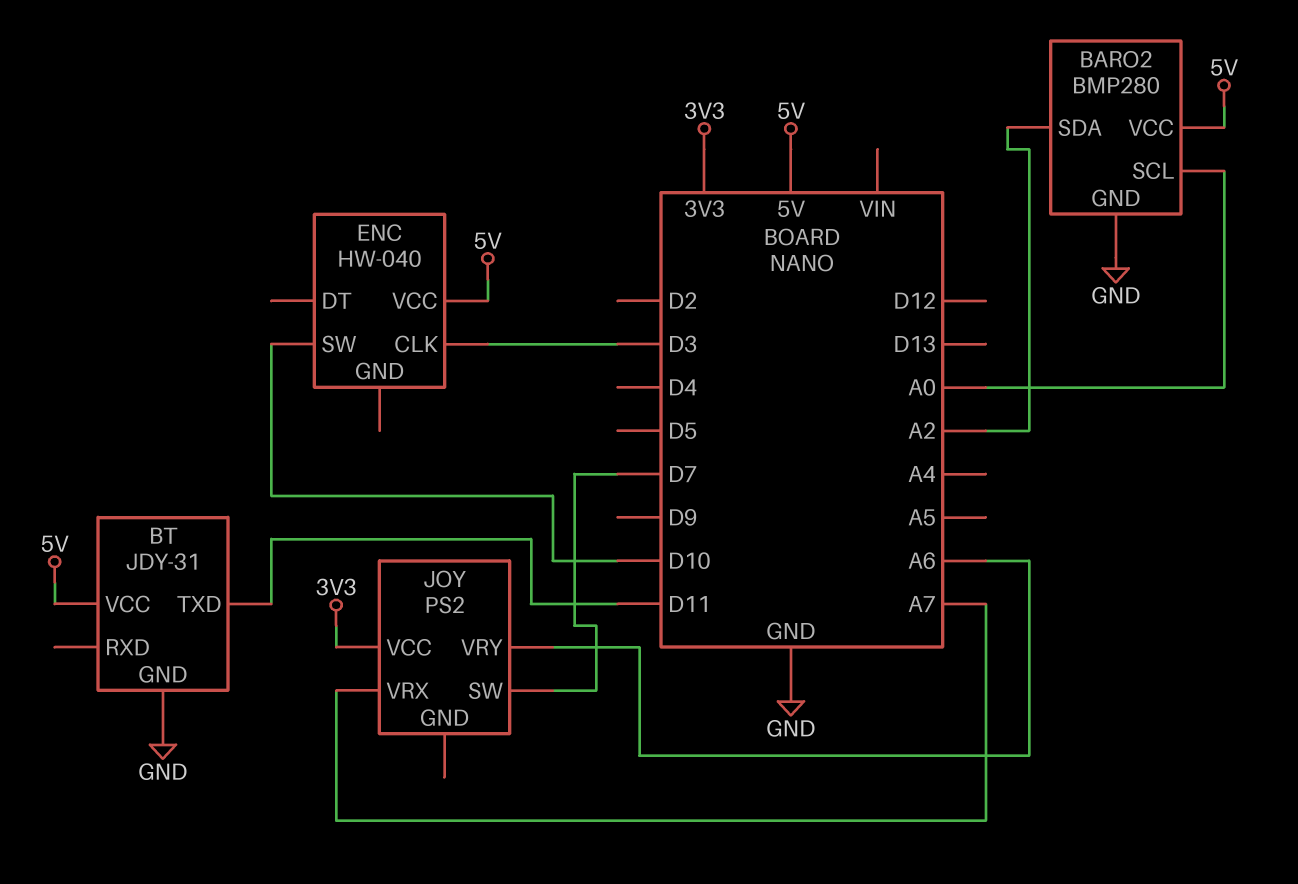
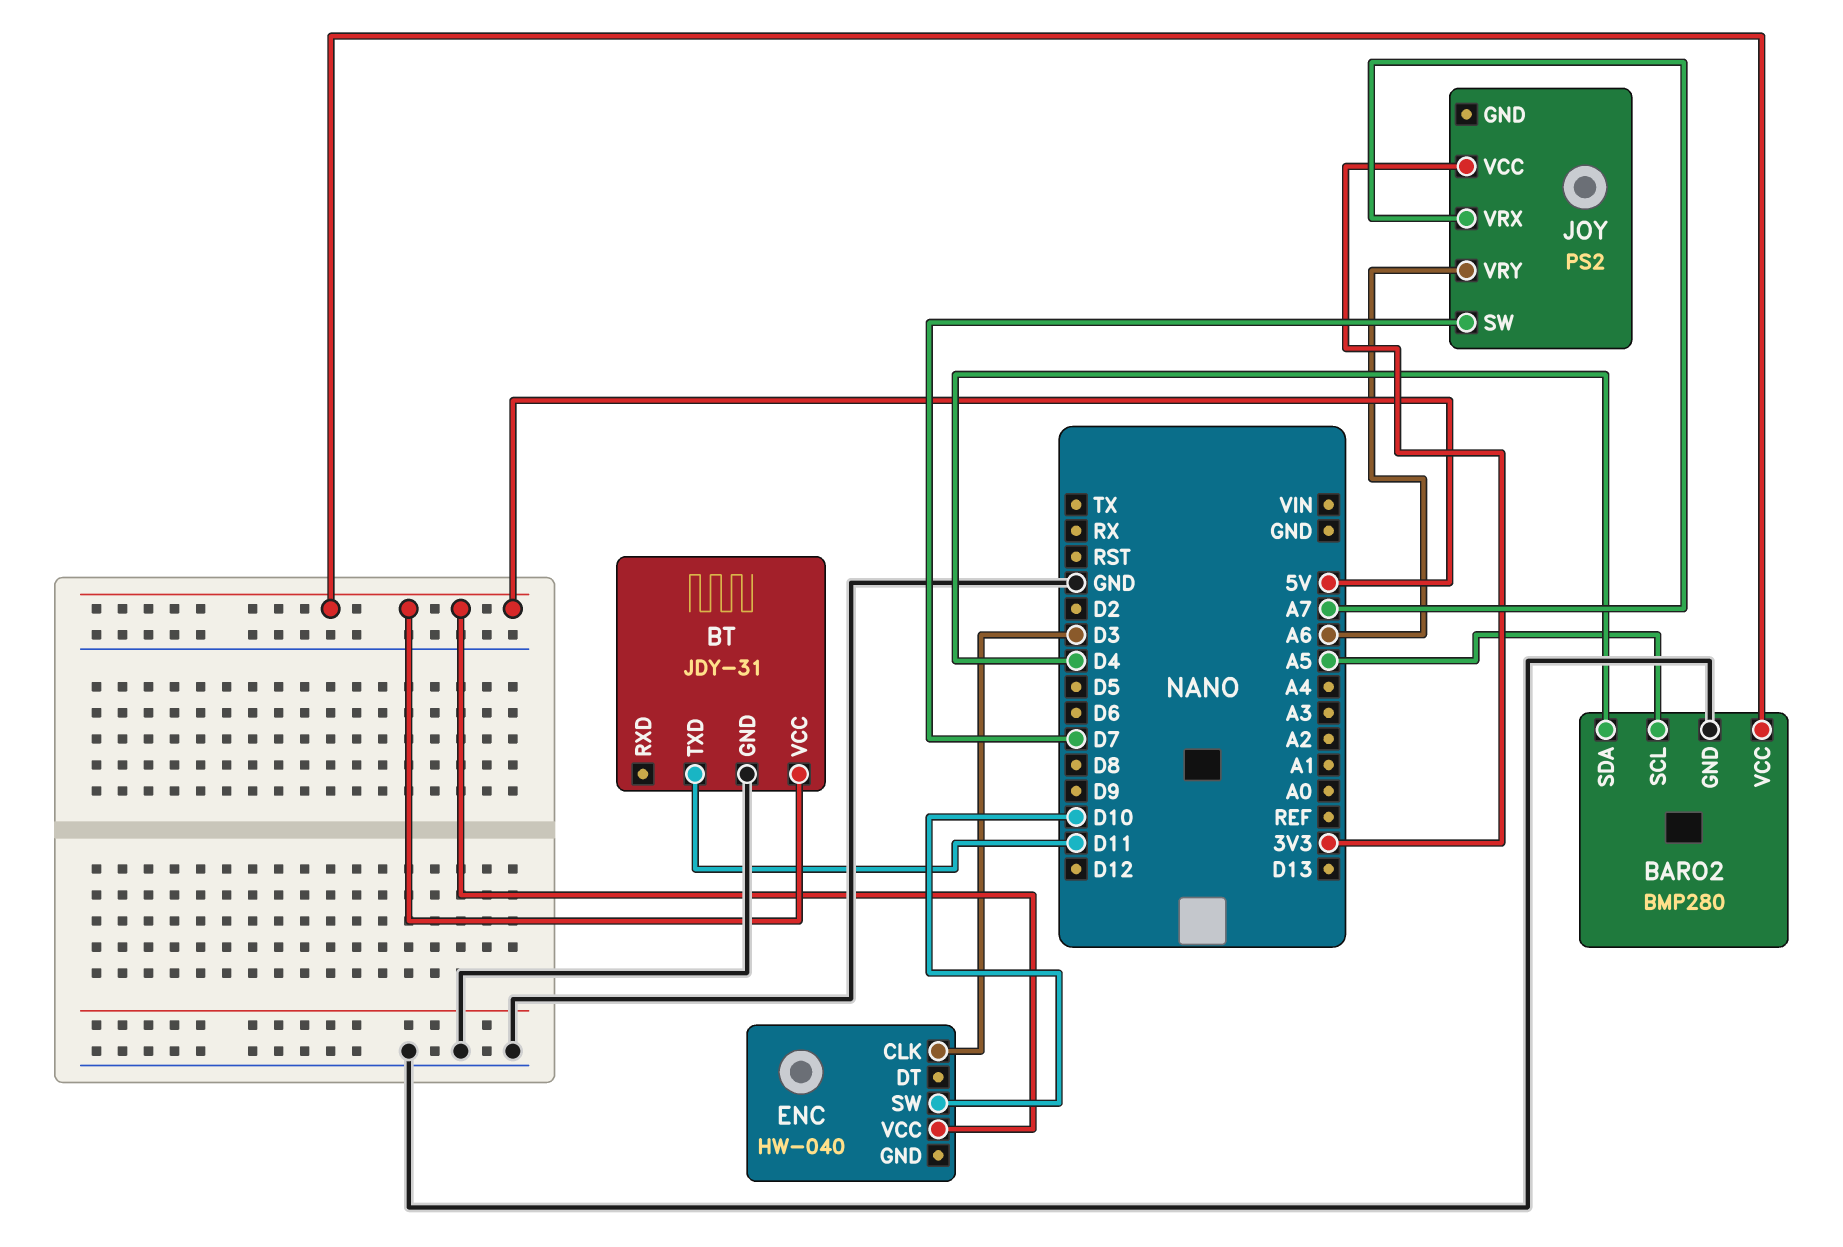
BARO2 pin SCL: A0 -> A5
BARO2 pin SDA: A2 -> D4

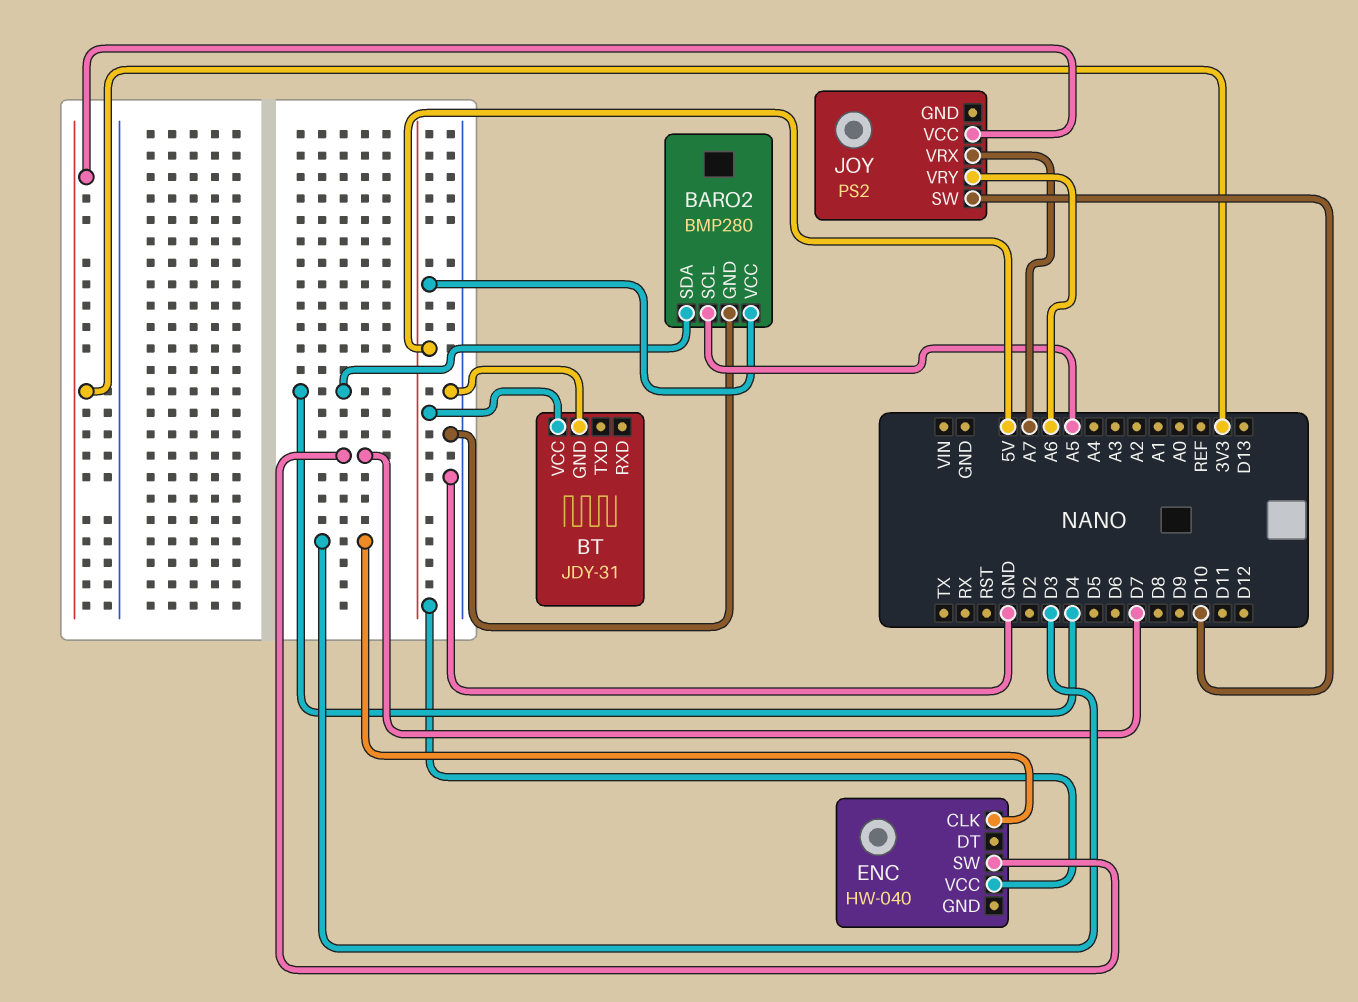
BT pin TXD: D11 -> none
ENC pin SW: D10 -> D7
JOY pin SW: D7 -> D10

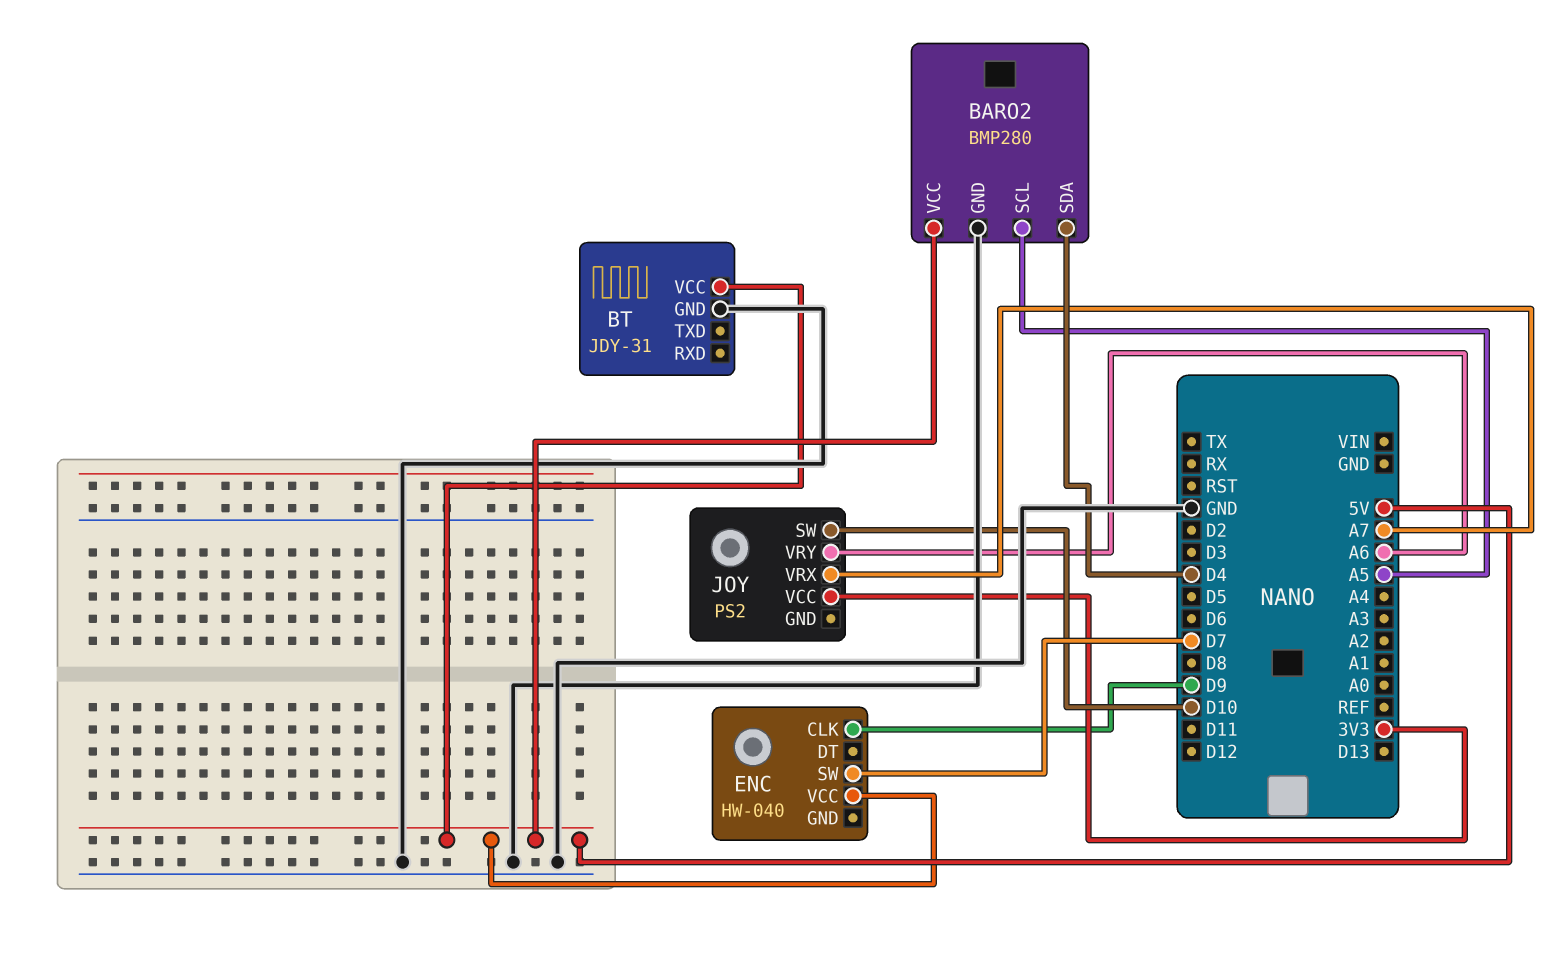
ENC pin CLK: D3 -> D9

